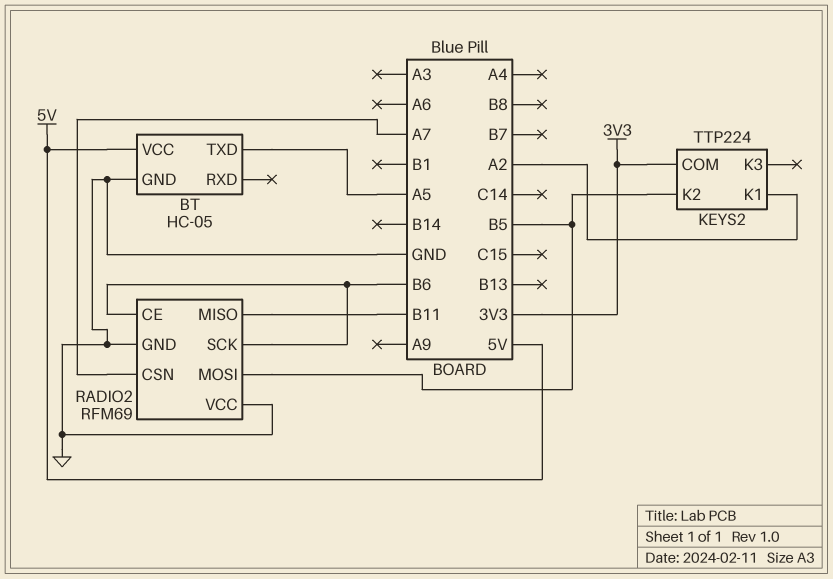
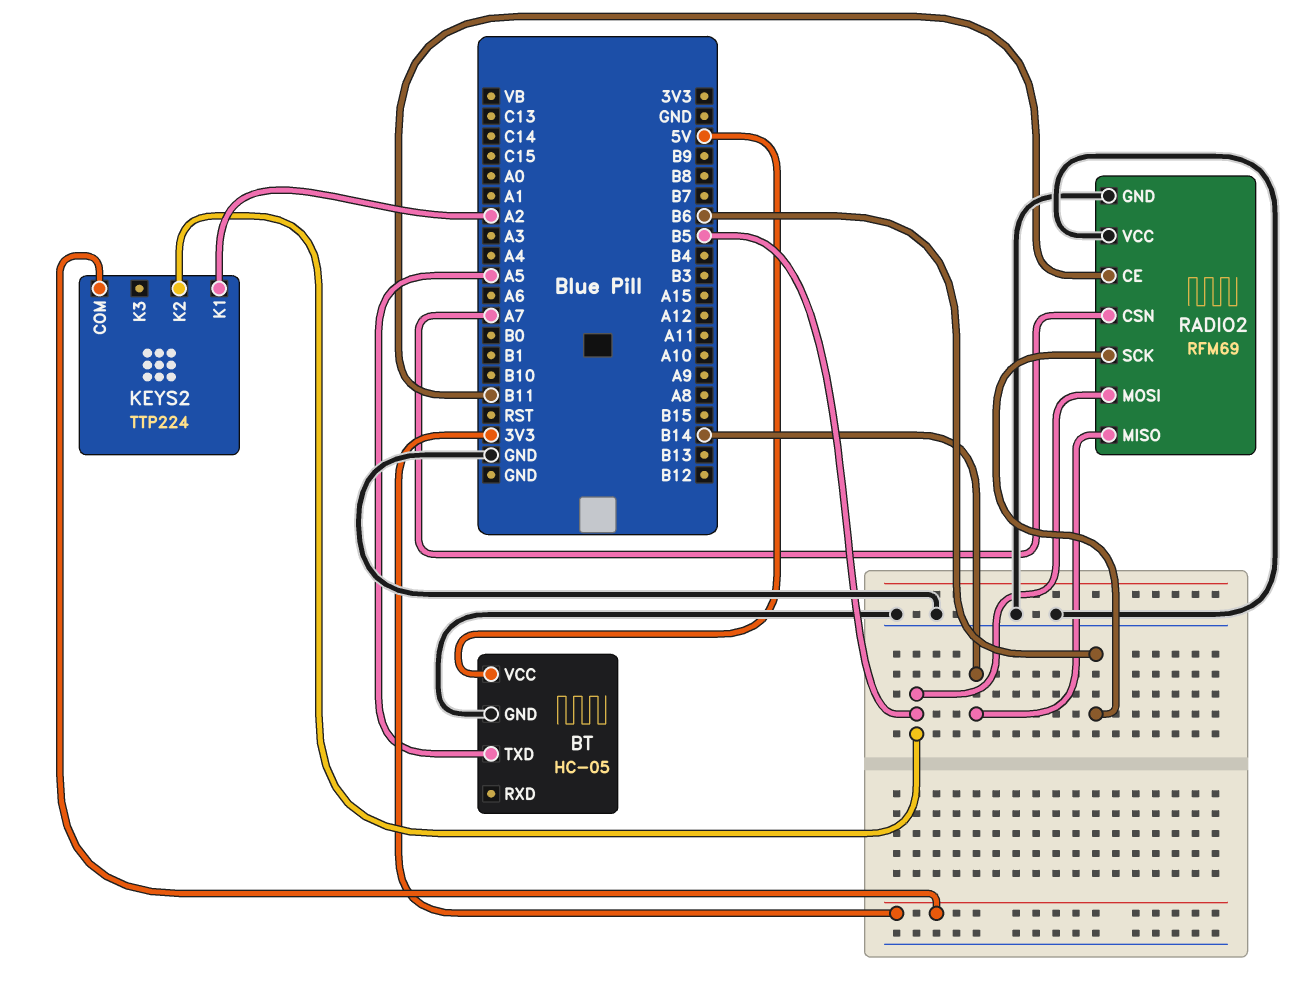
RADIO2 pin CE: B6 -> B11
RADIO2 pin MISO: B11 -> B14

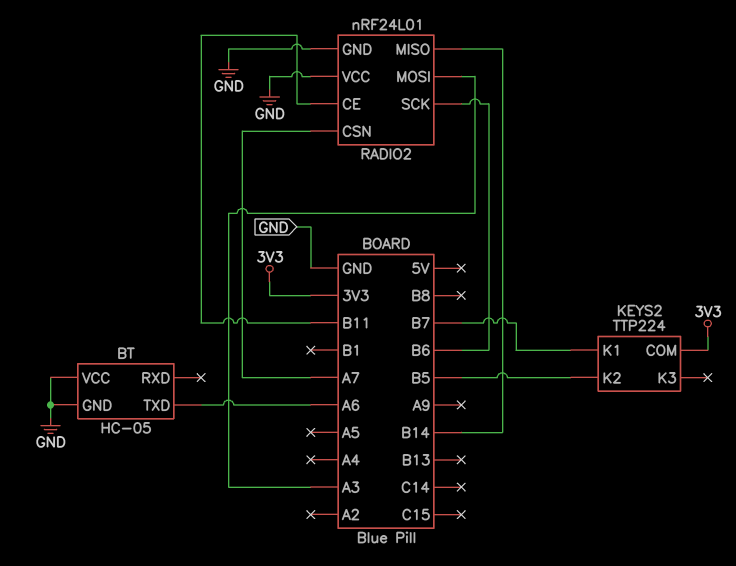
BT pin TXD: A5 -> A6
BT pin VCC: 5V -> GND
KEYS2 pin K1: A2 -> B7
RADIO2: RFM69 -> nRF24L01
RADIO2 pin MOSI: B5 -> A3

